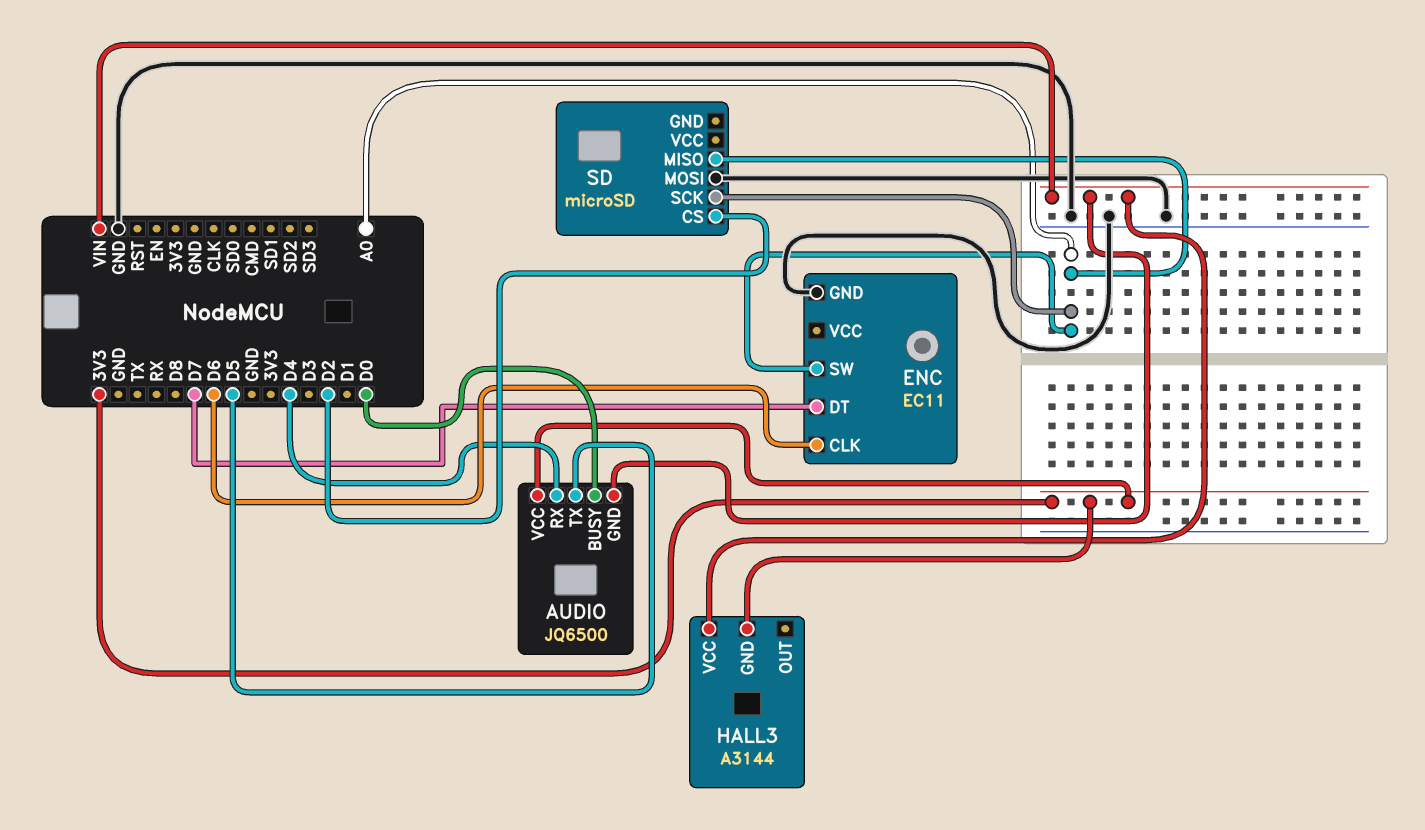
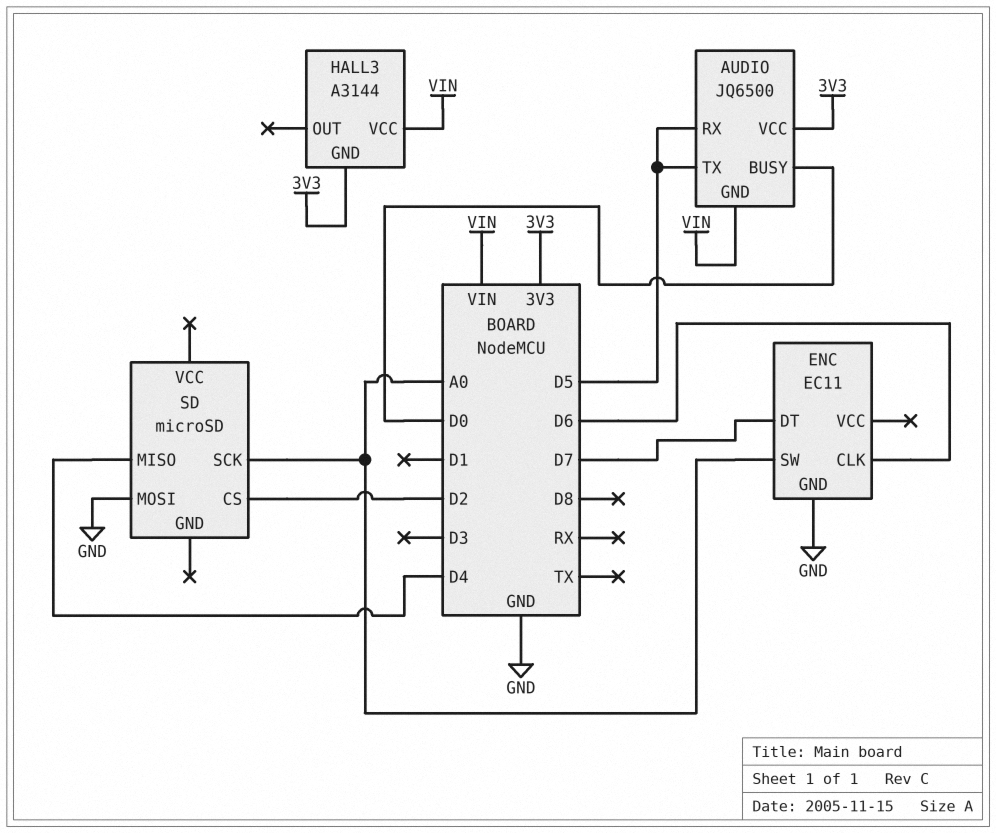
AUDIO pin RX: D4 -> D5
SD pin MISO: A0 -> D4

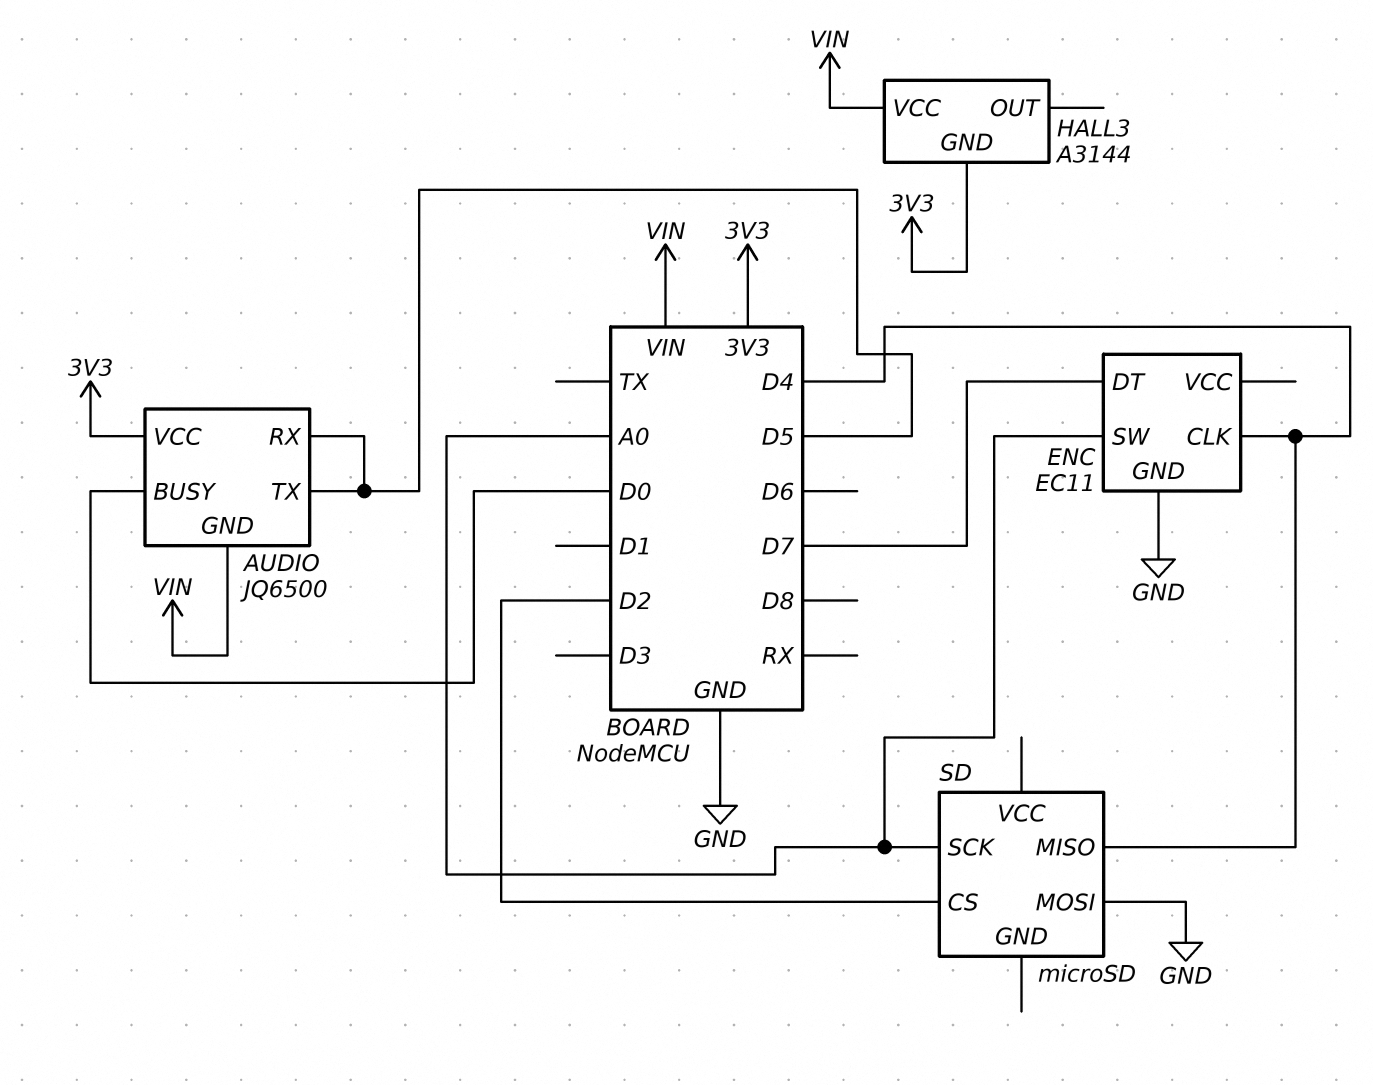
ENC pin CLK: D6 -> D4

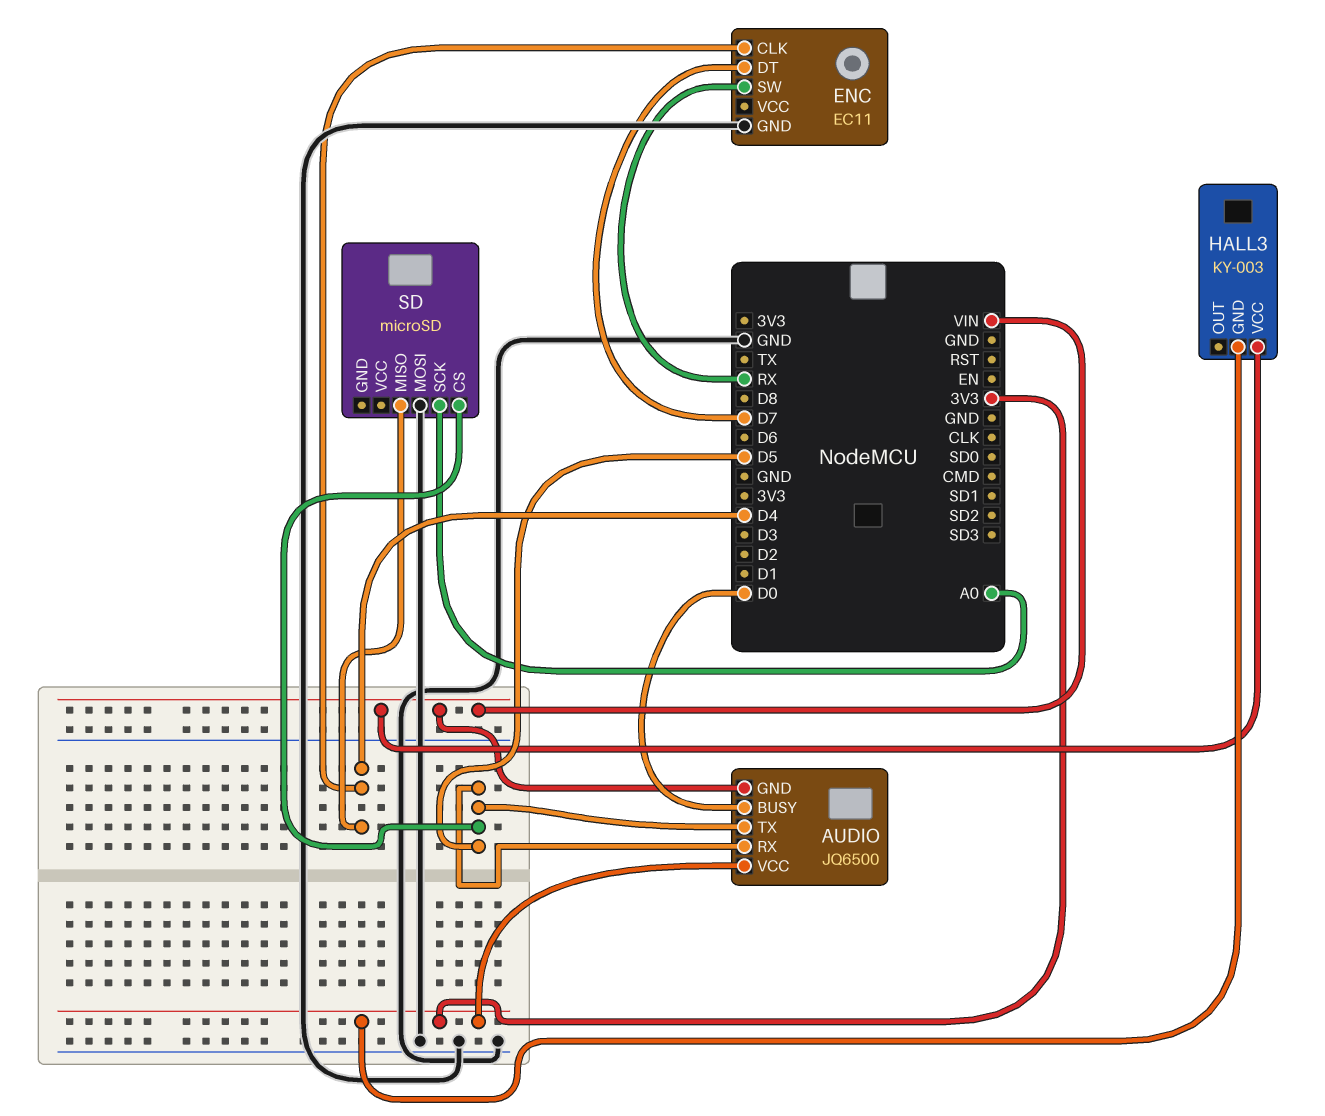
ENC pin SW: A0 -> RX
HALL3: A3144 -> KY-003
SD pin CS: D2 -> D5

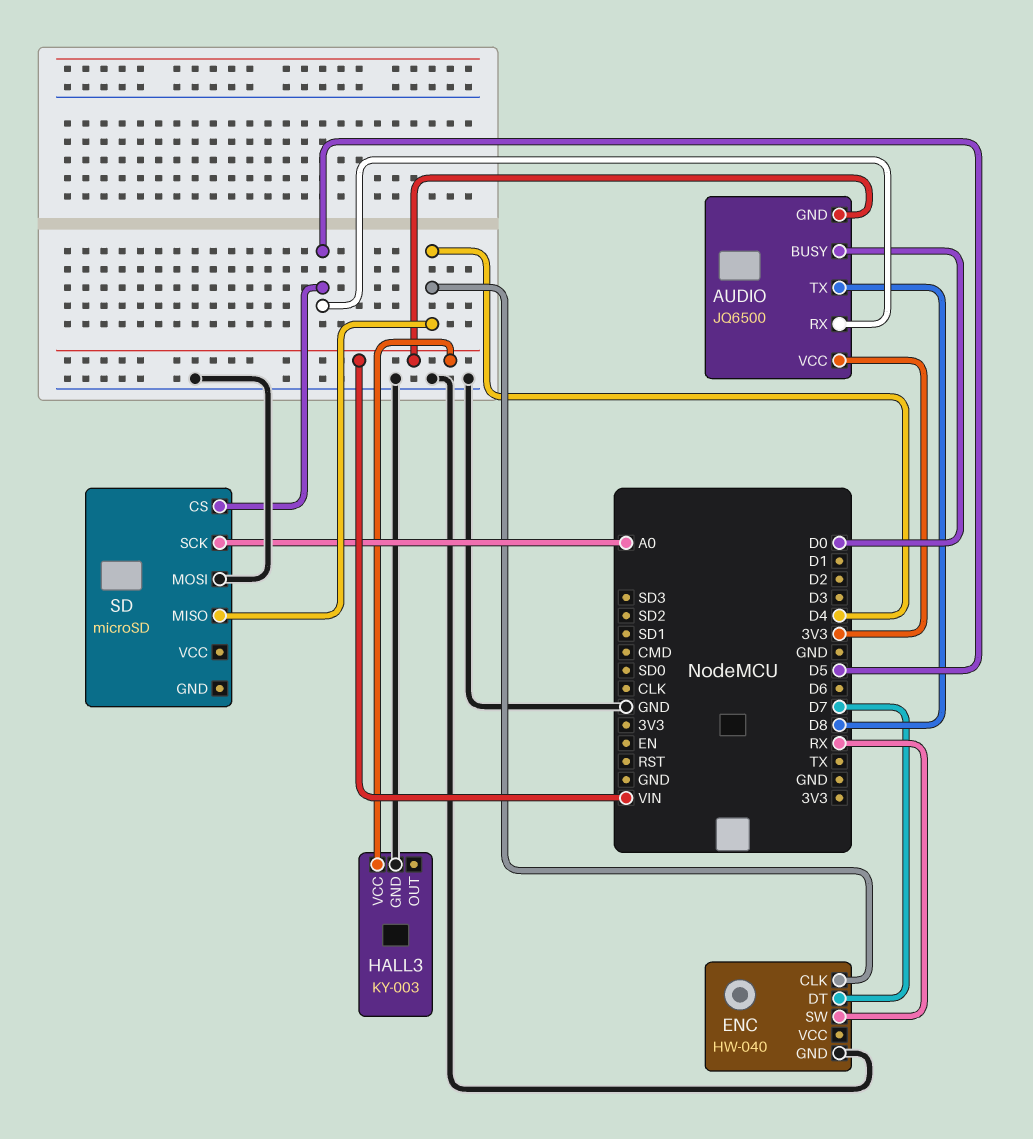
AUDIO pin TX: D5 -> D8
ENC: EC11 -> HW-040
HALL3 pin GND: 3V3 -> GND

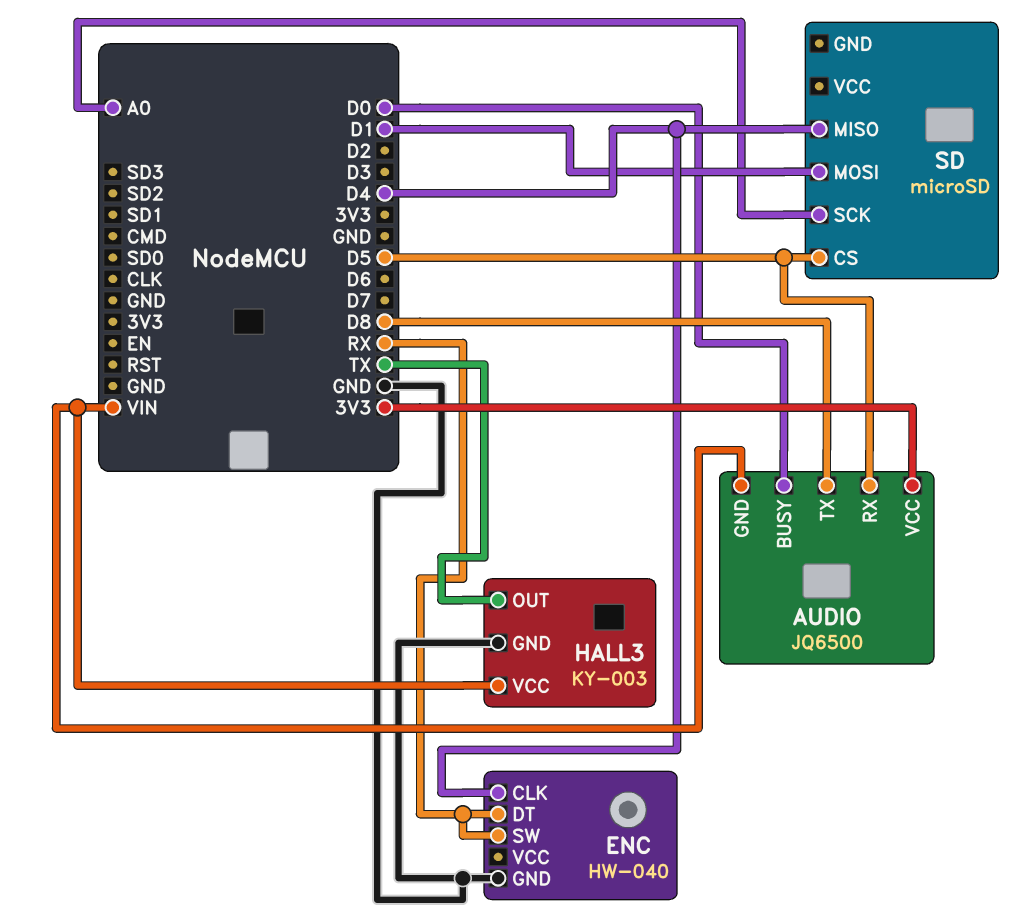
ENC pin DT: D7 -> RX
HALL3 pin OUT: none -> TX
SD pin MOSI: GND -> D1

